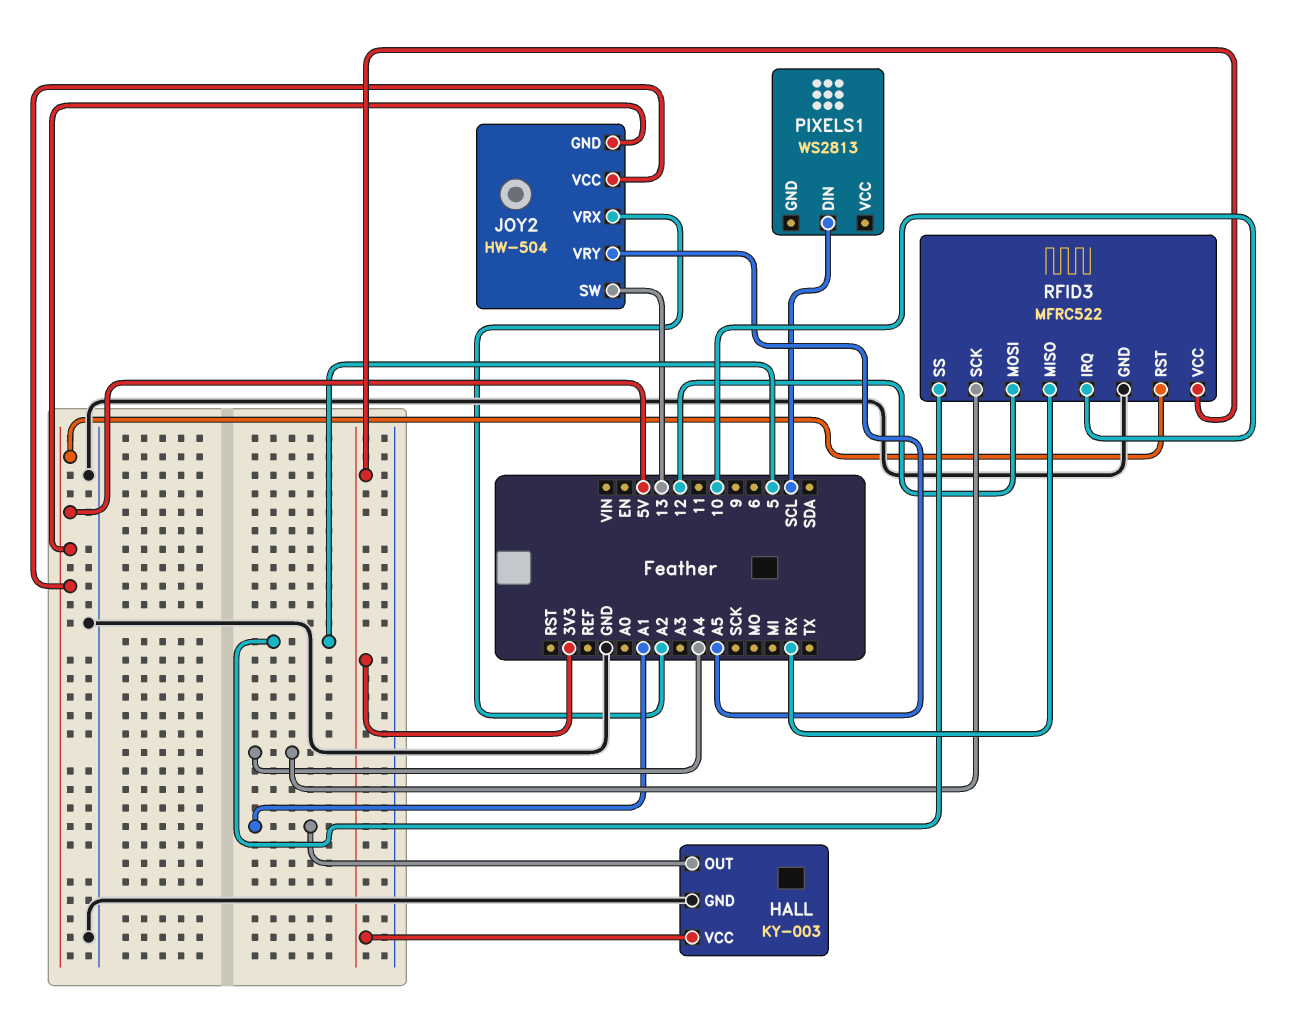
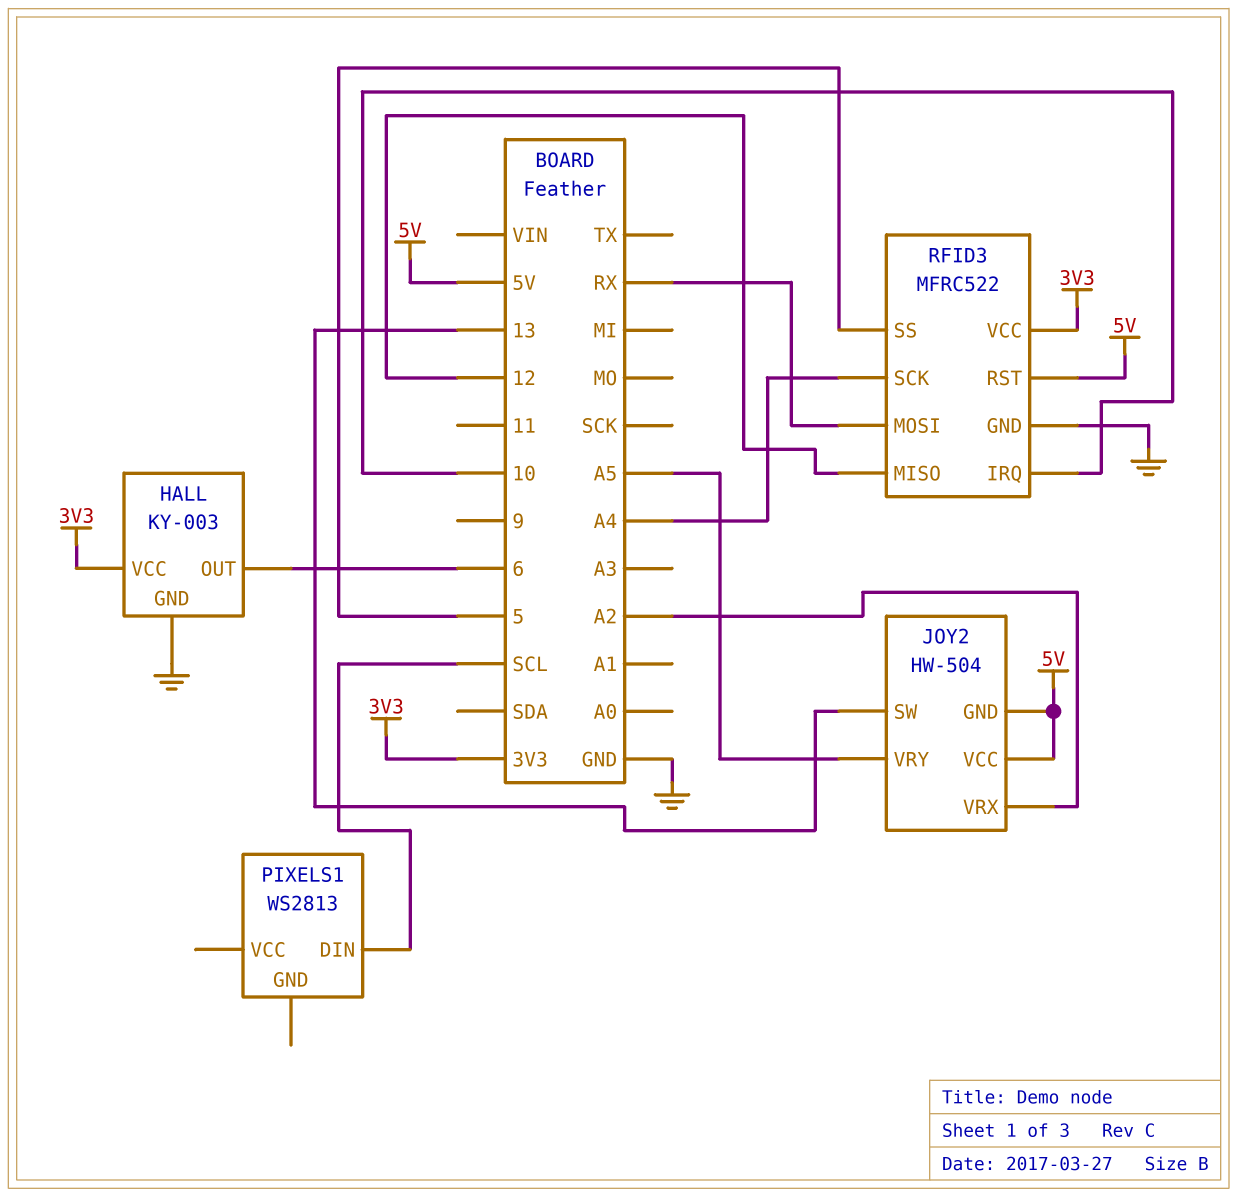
HALL pin OUT: A1 -> 6
RFID3 pin MISO: RX -> 12
RFID3 pin MOSI: 12 -> RX

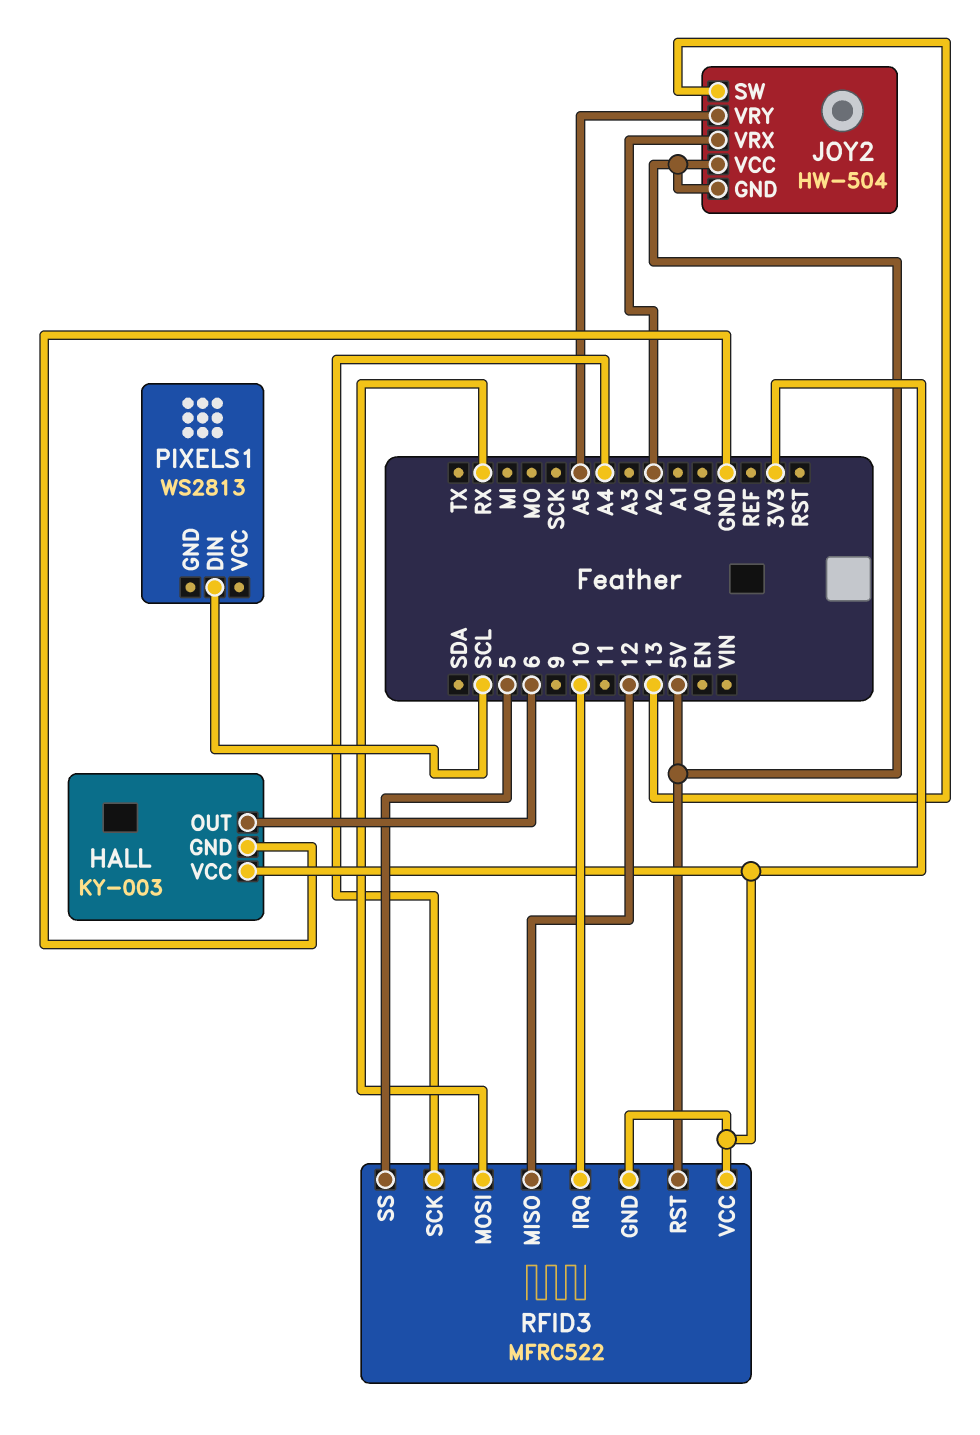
RFID3 pin GND: GND -> 3V3

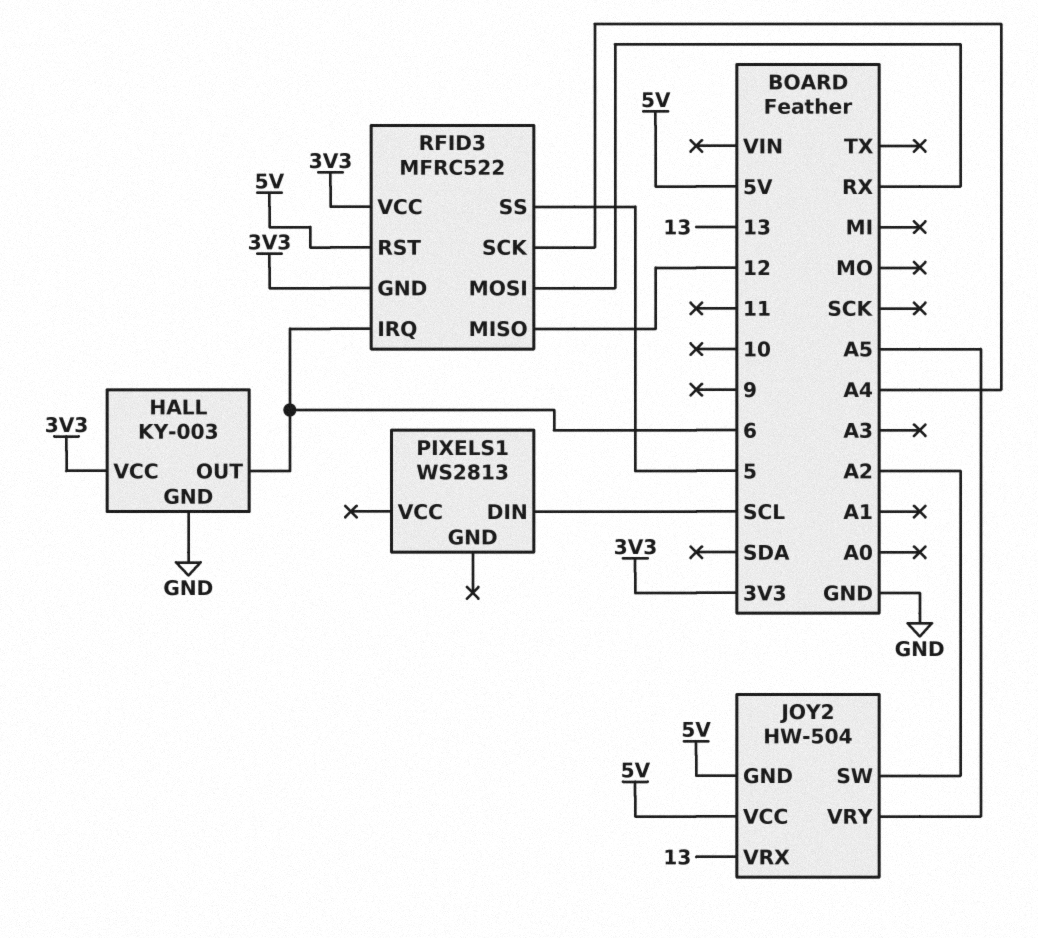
JOY2 pin SW: 13 -> A2
JOY2 pin VRX: A2 -> 13
RFID3 pin IRQ: 10 -> 6

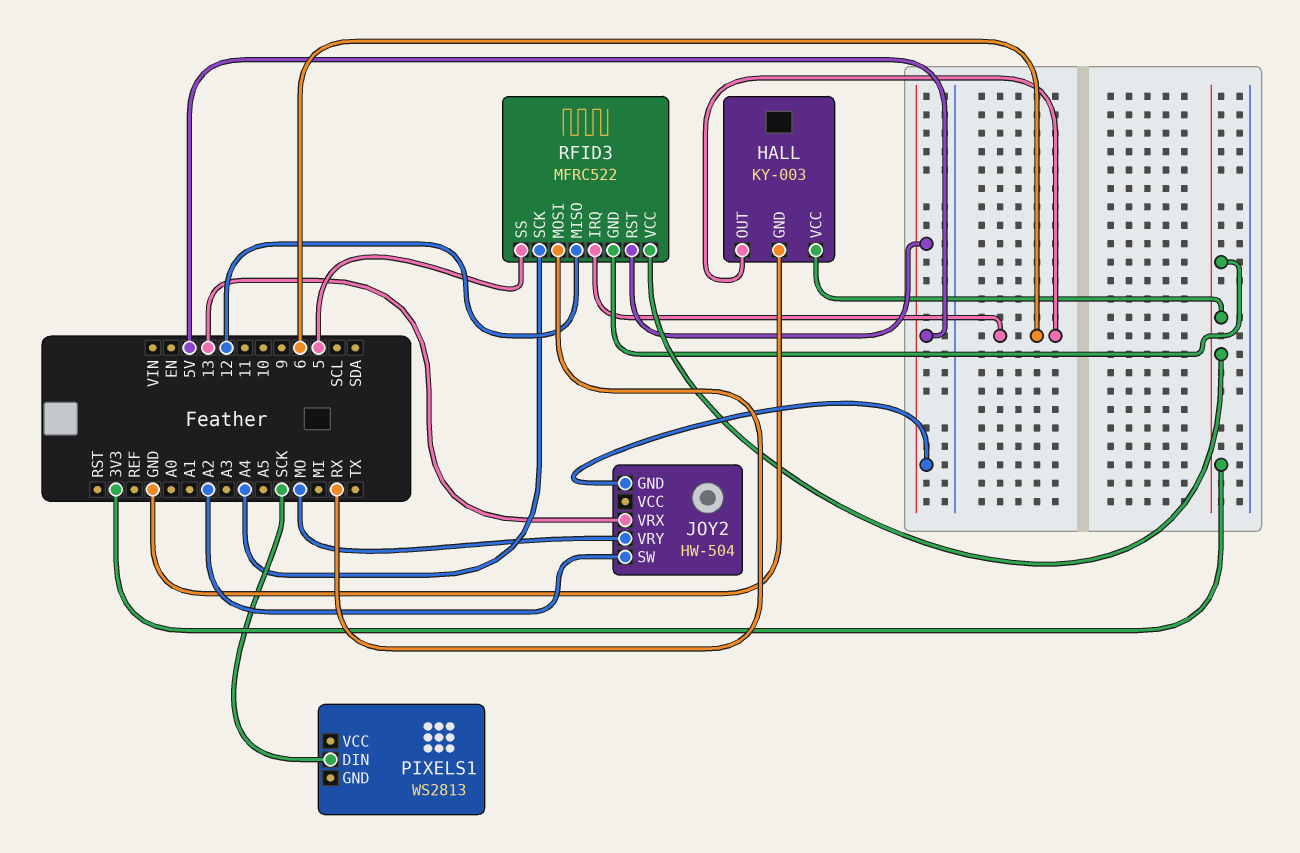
JOY2 pin VCC: 5V -> none
JOY2 pin VRY: A5 -> MO
PIXELS1 pin DIN: SCL -> SCK

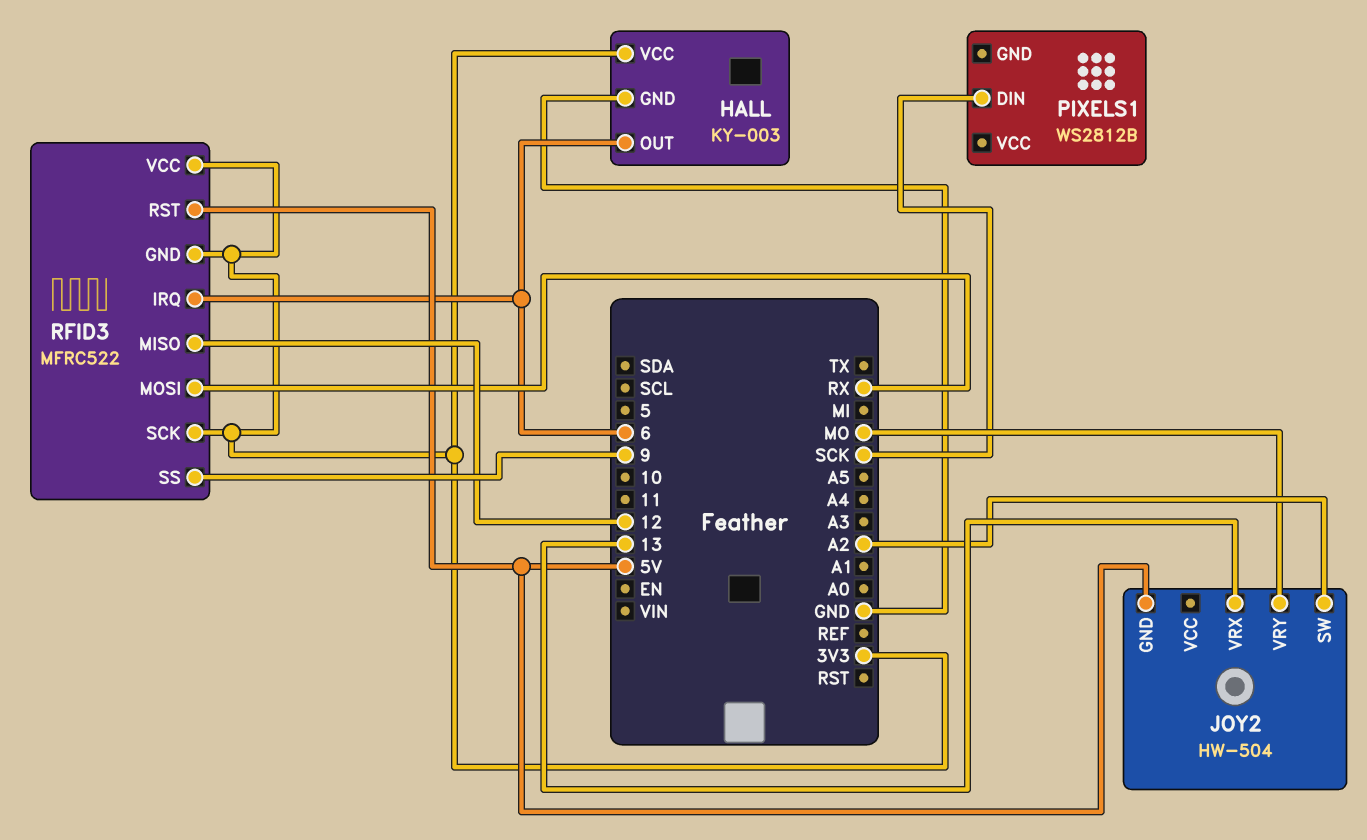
PIXELS1: WS2813 -> WS2812B
RFID3 pin SCK: A4 -> 3V3
RFID3 pin SS: 5 -> 9

